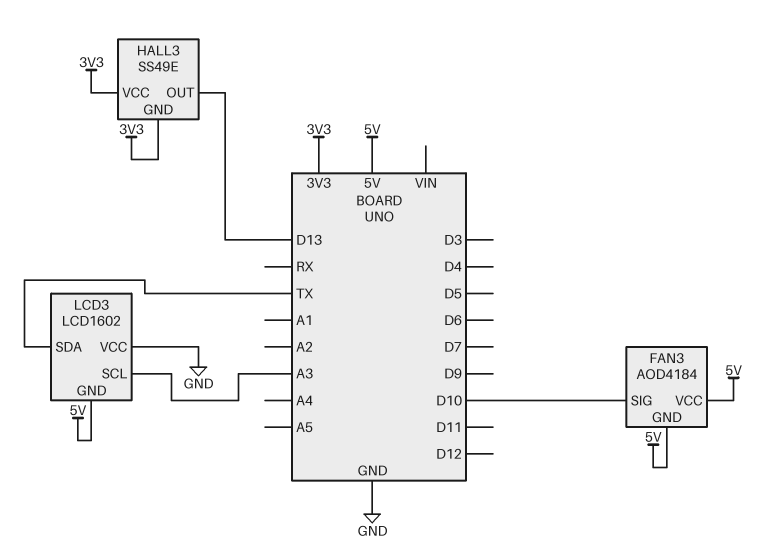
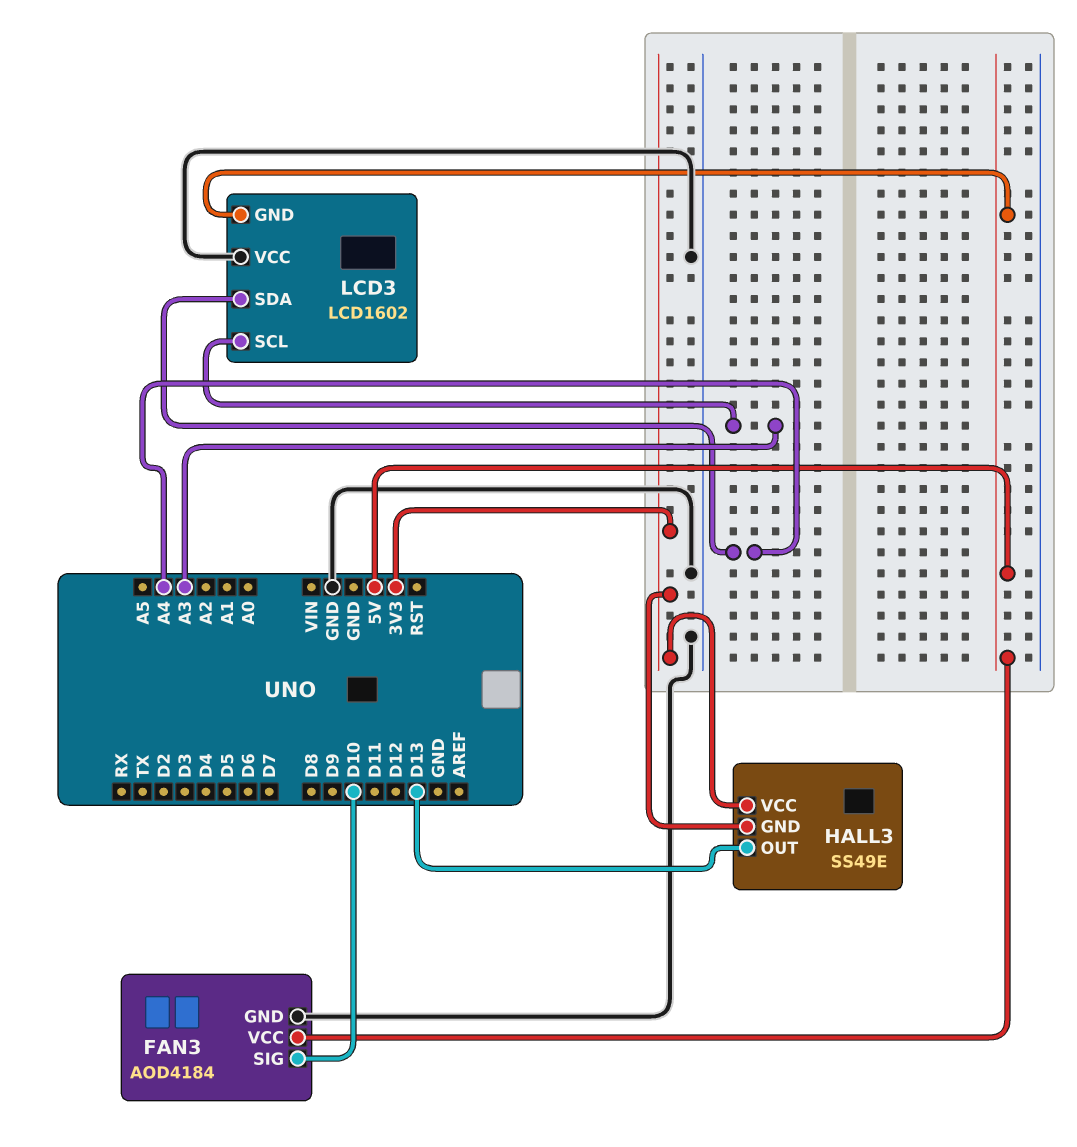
FAN3 pin GND: 5V -> GND
LCD3 pin SDA: TX -> A4

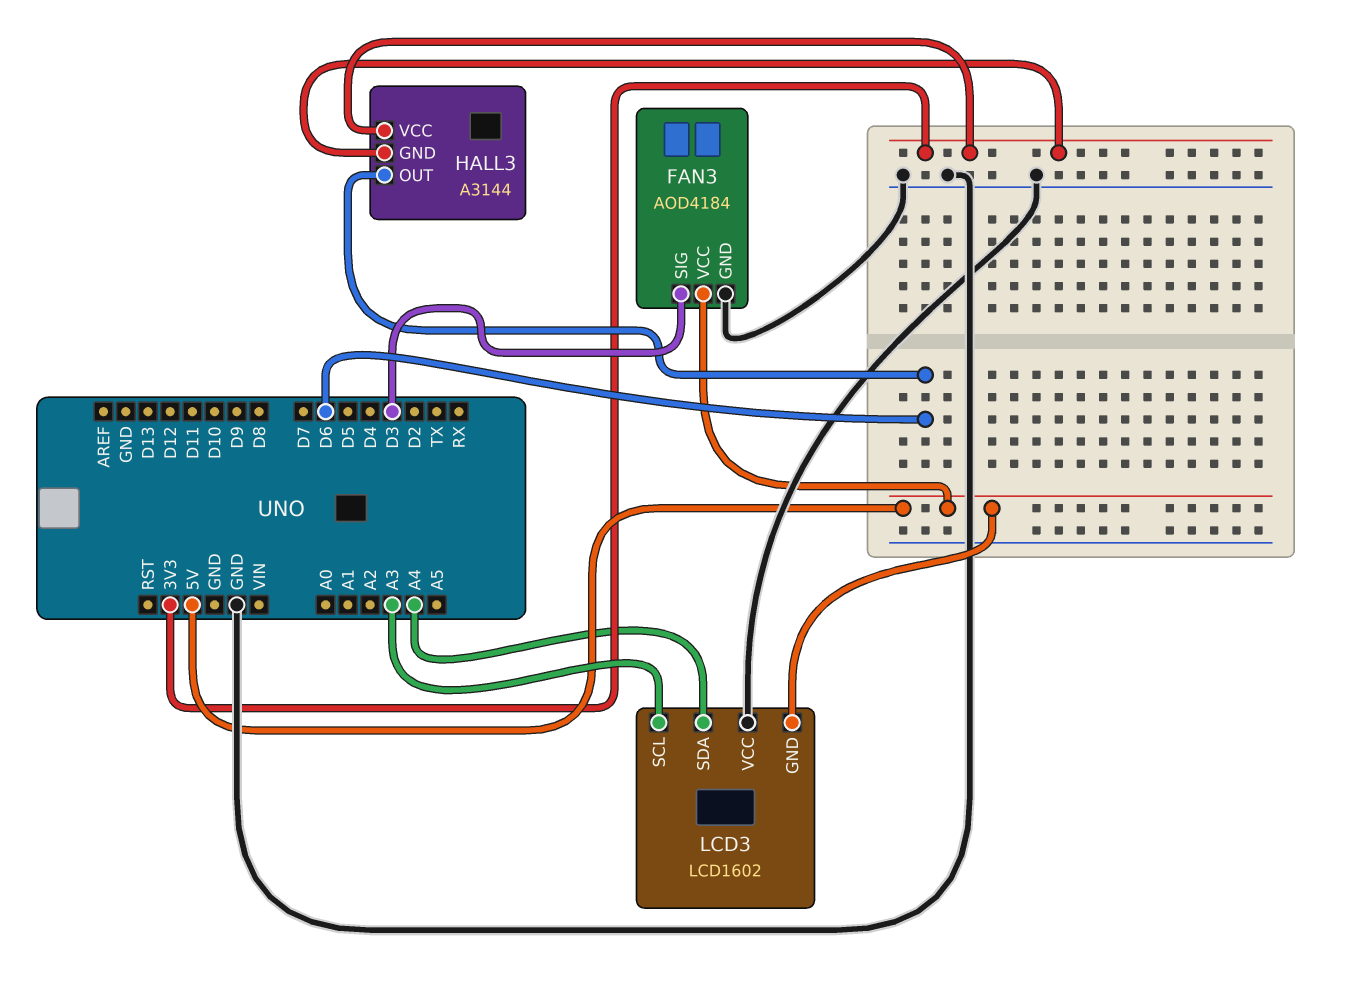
FAN3 pin SIG: D10 -> D3
HALL3: SS49E -> A3144
HALL3 pin OUT: D13 -> D6

